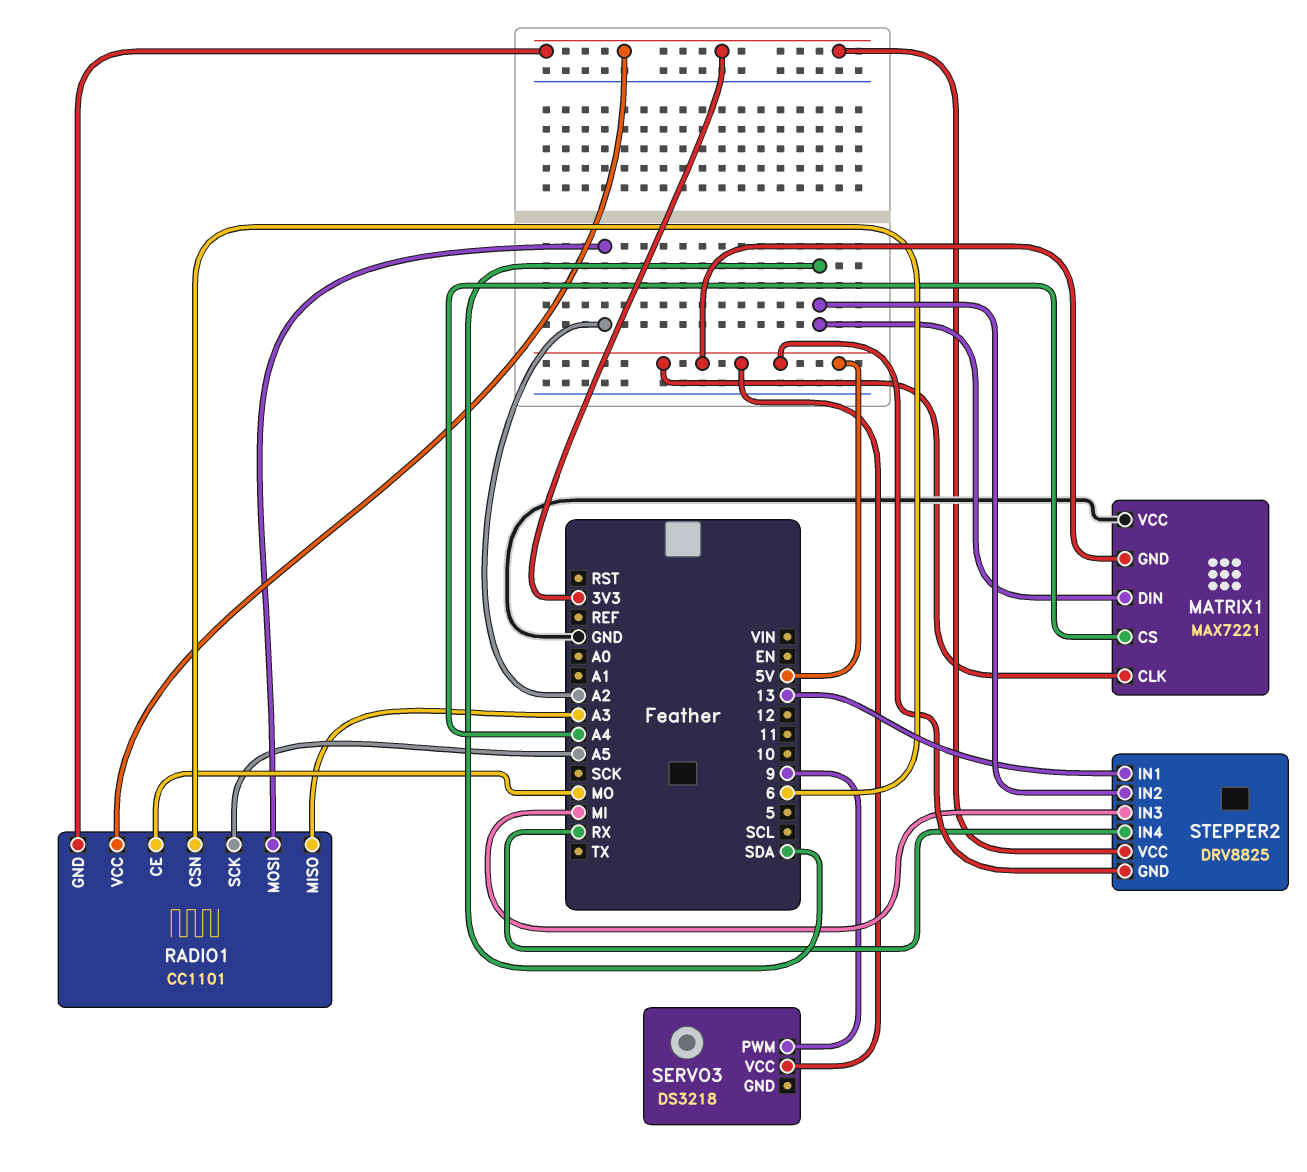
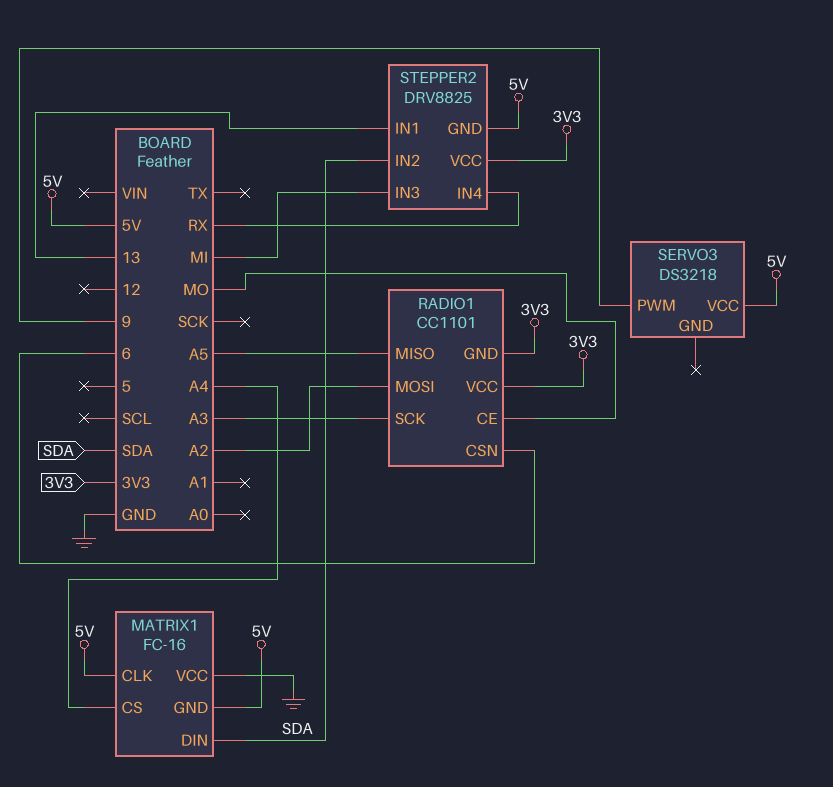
MATRIX1: MAX7221 -> FC-16
RADIO1 pin MISO: A3 -> A5
RADIO1 pin SCK: A5 -> A3

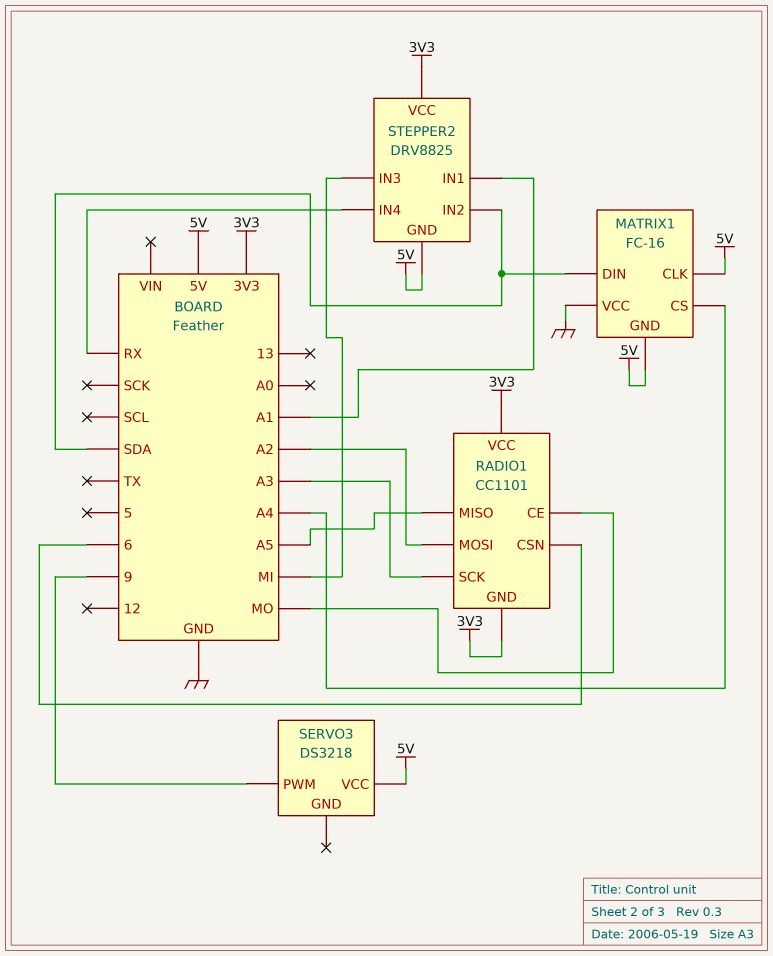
STEPPER2 pin IN1: 13 -> A1

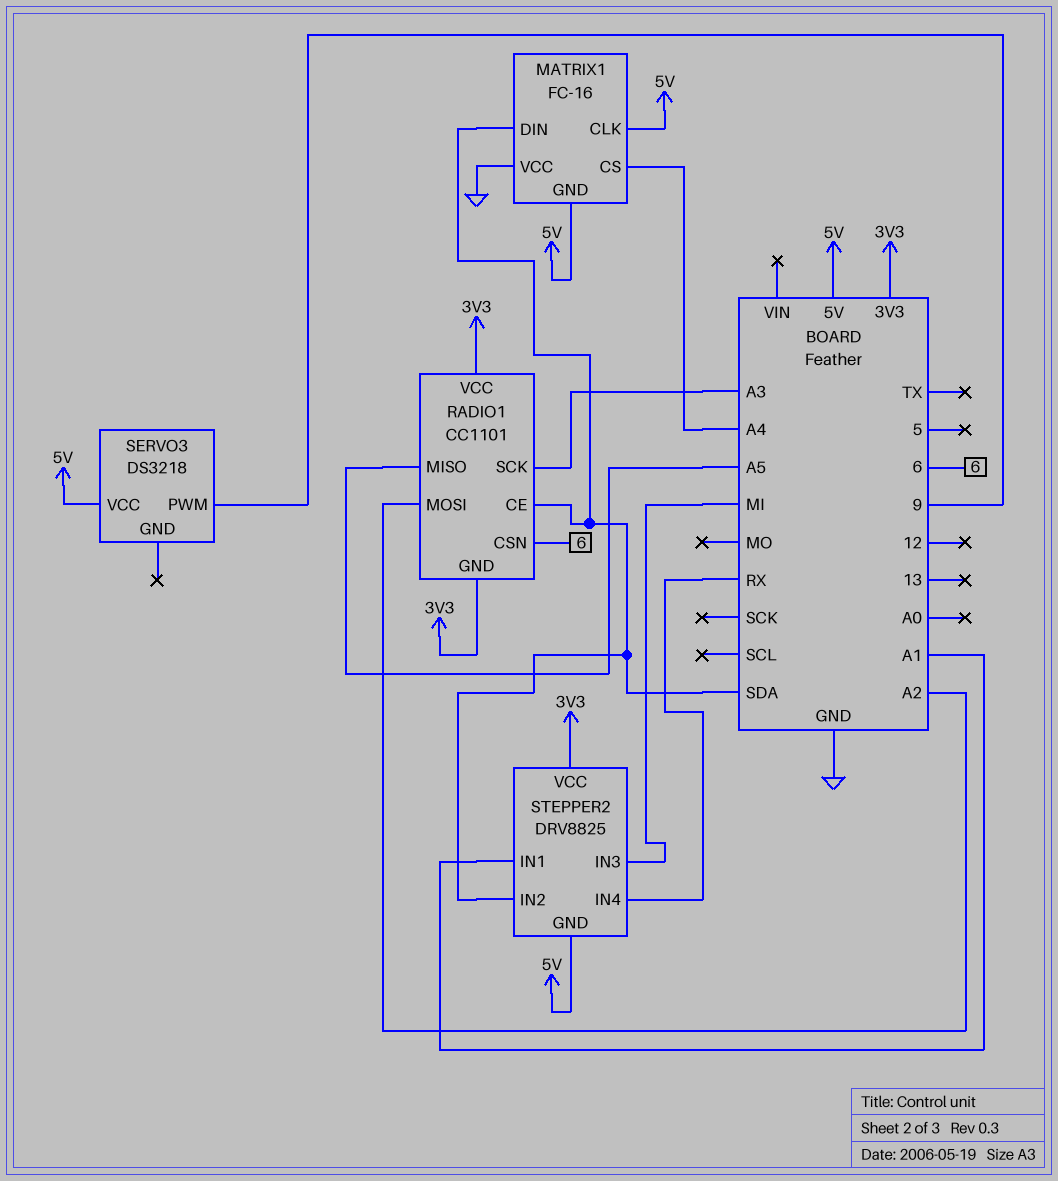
RADIO1 pin CE: MO -> SDA

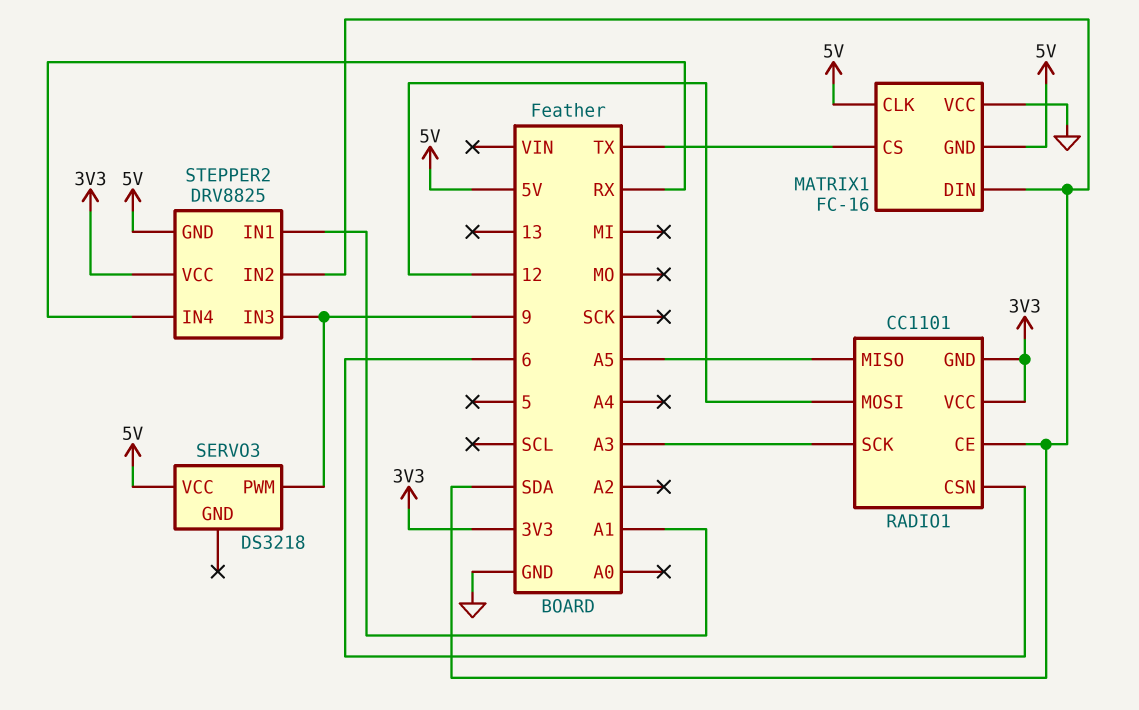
MATRIX1 pin CS: A4 -> TX
RADIO1 pin MOSI: A2 -> 12
STEPPER2 pin IN3: MI -> 9

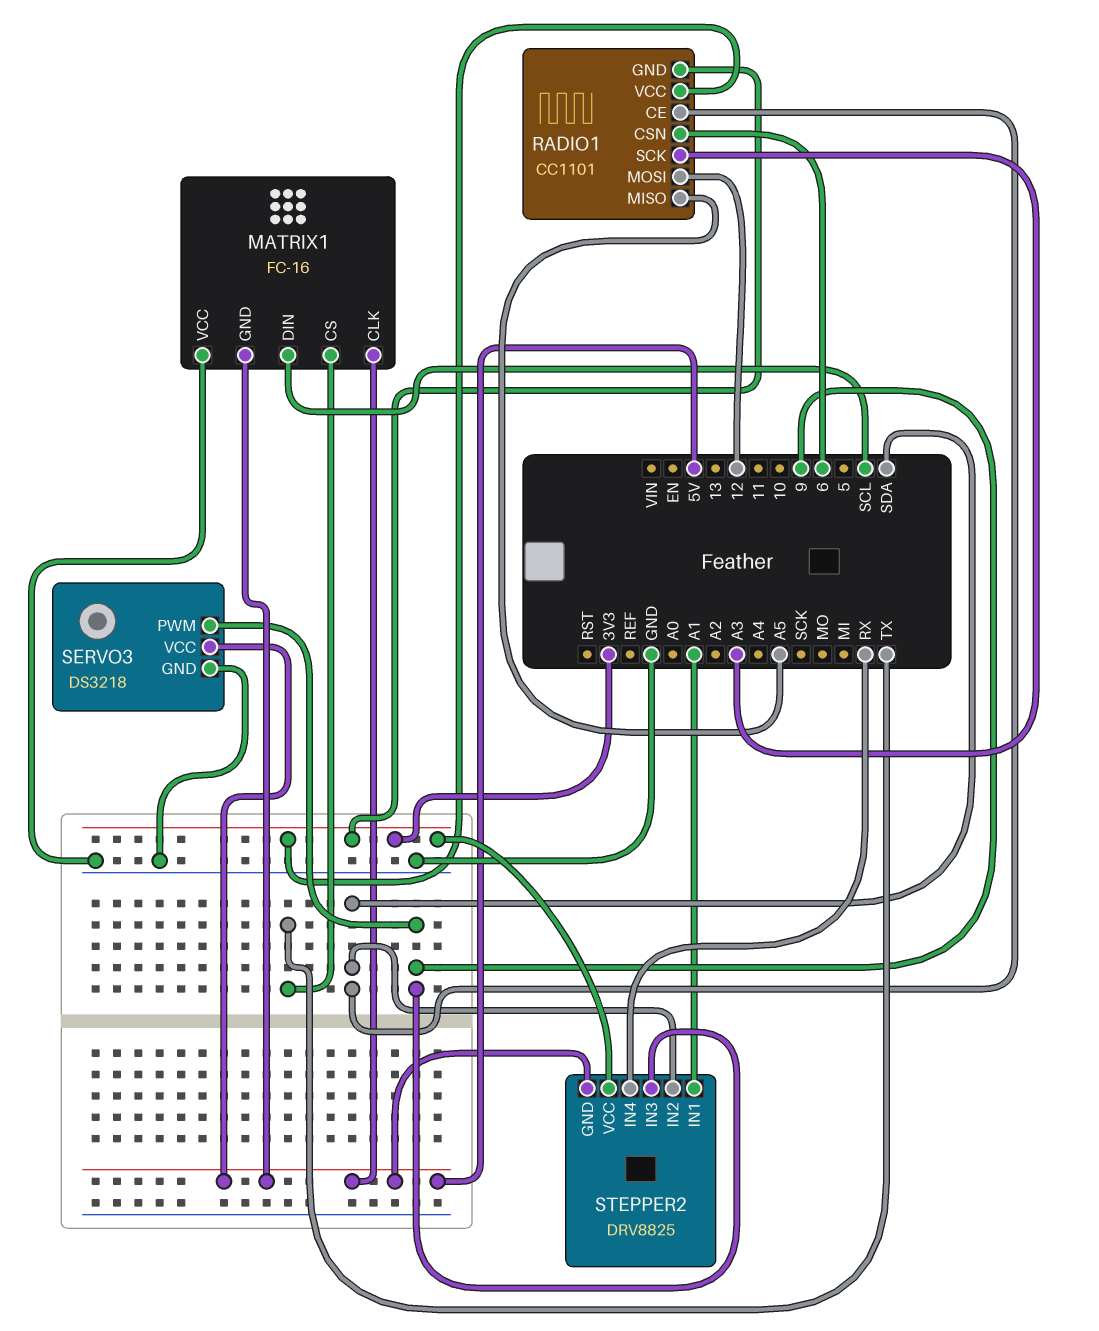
MATRIX1 pin DIN: SDA -> SCL
SERVO3 pin GND: none -> GND

